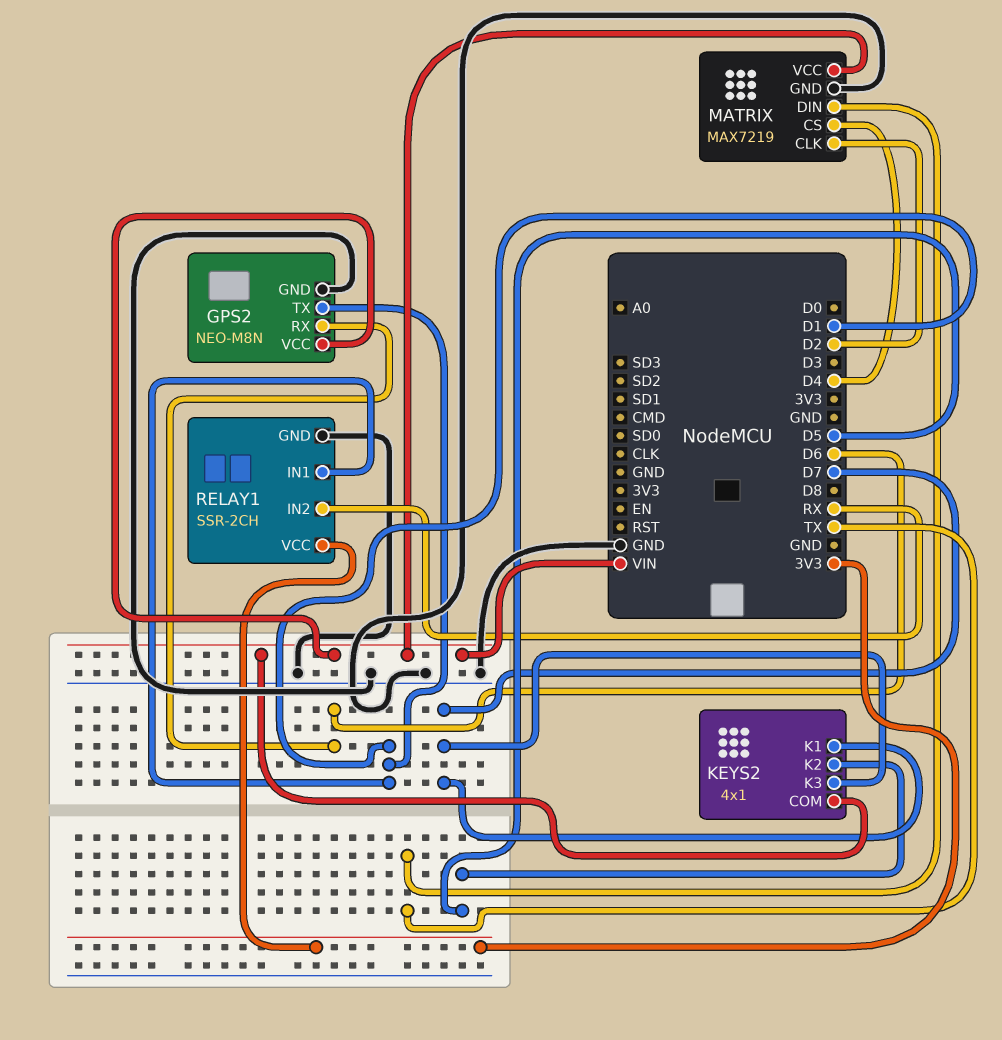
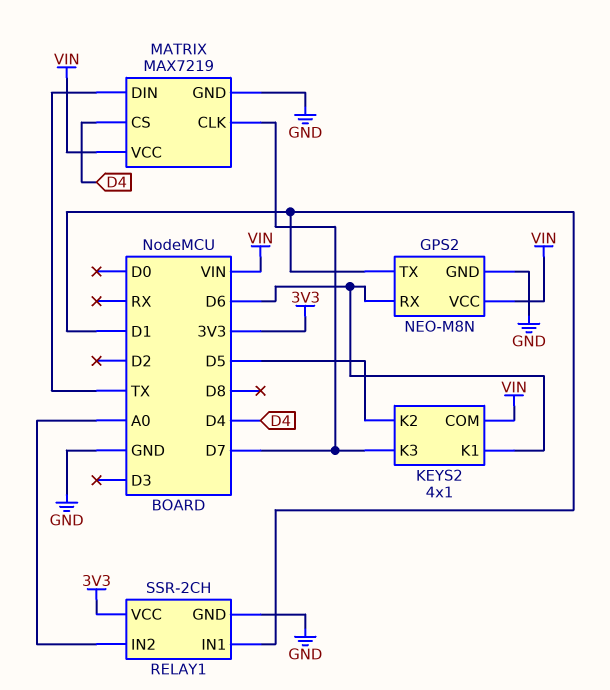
KEYS2 pin K1: D7 -> D6
MATRIX pin CLK: D2 -> D7
RELAY1 pin IN2: RX -> A0

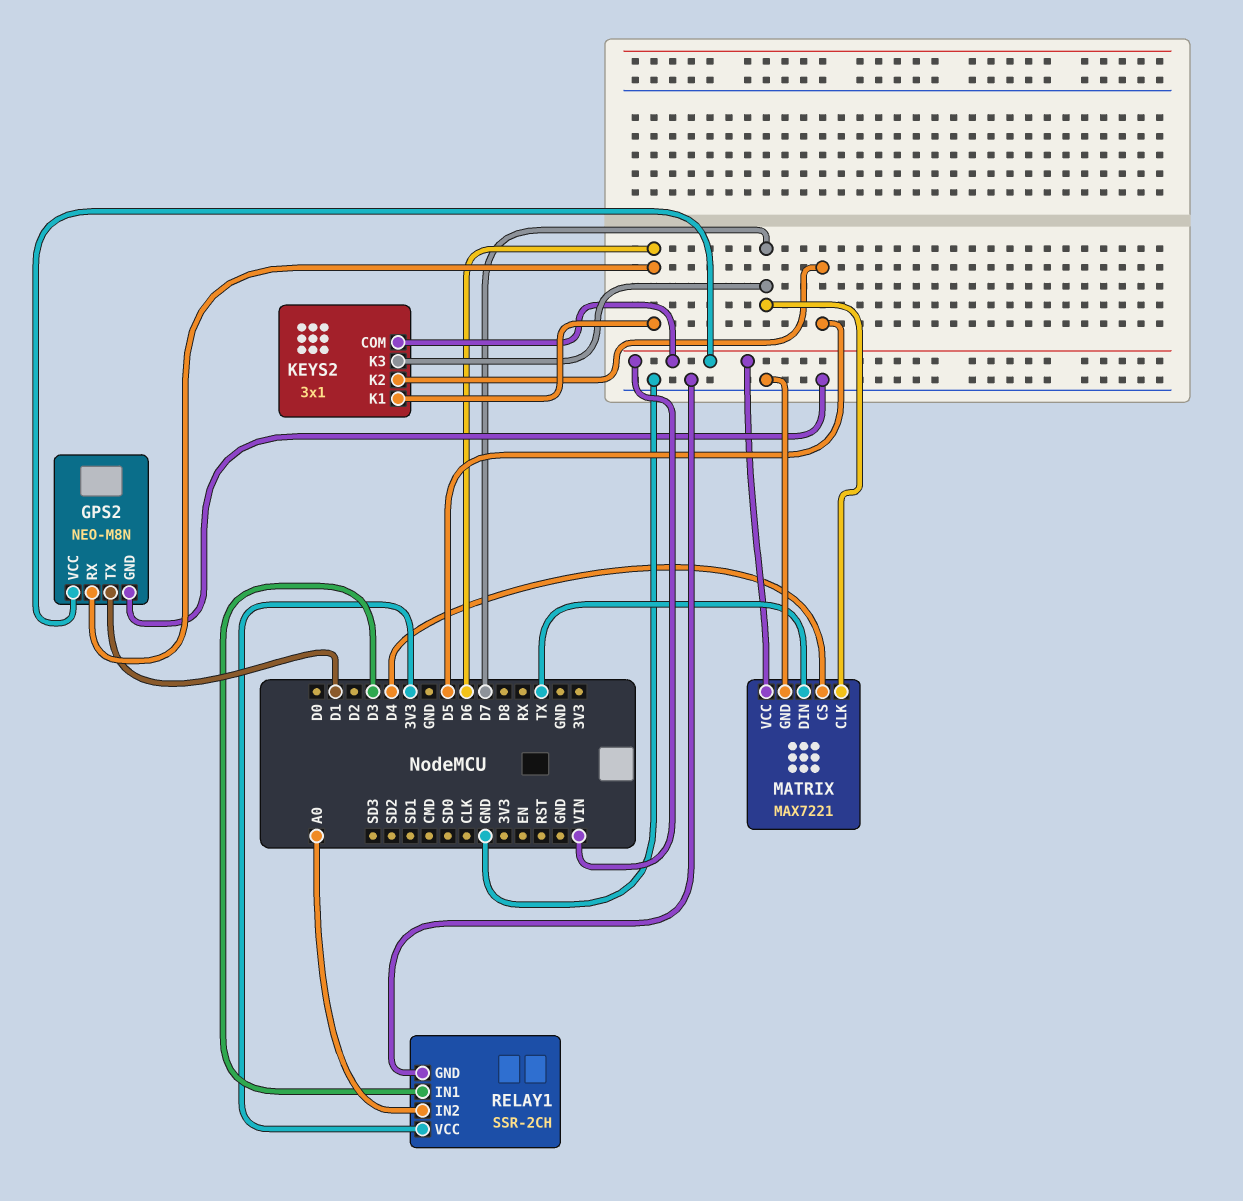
KEYS2: 4x1 -> 3x1
MATRIX: MAX7219 -> MAX7221
RELAY1 pin IN1: D1 -> D3

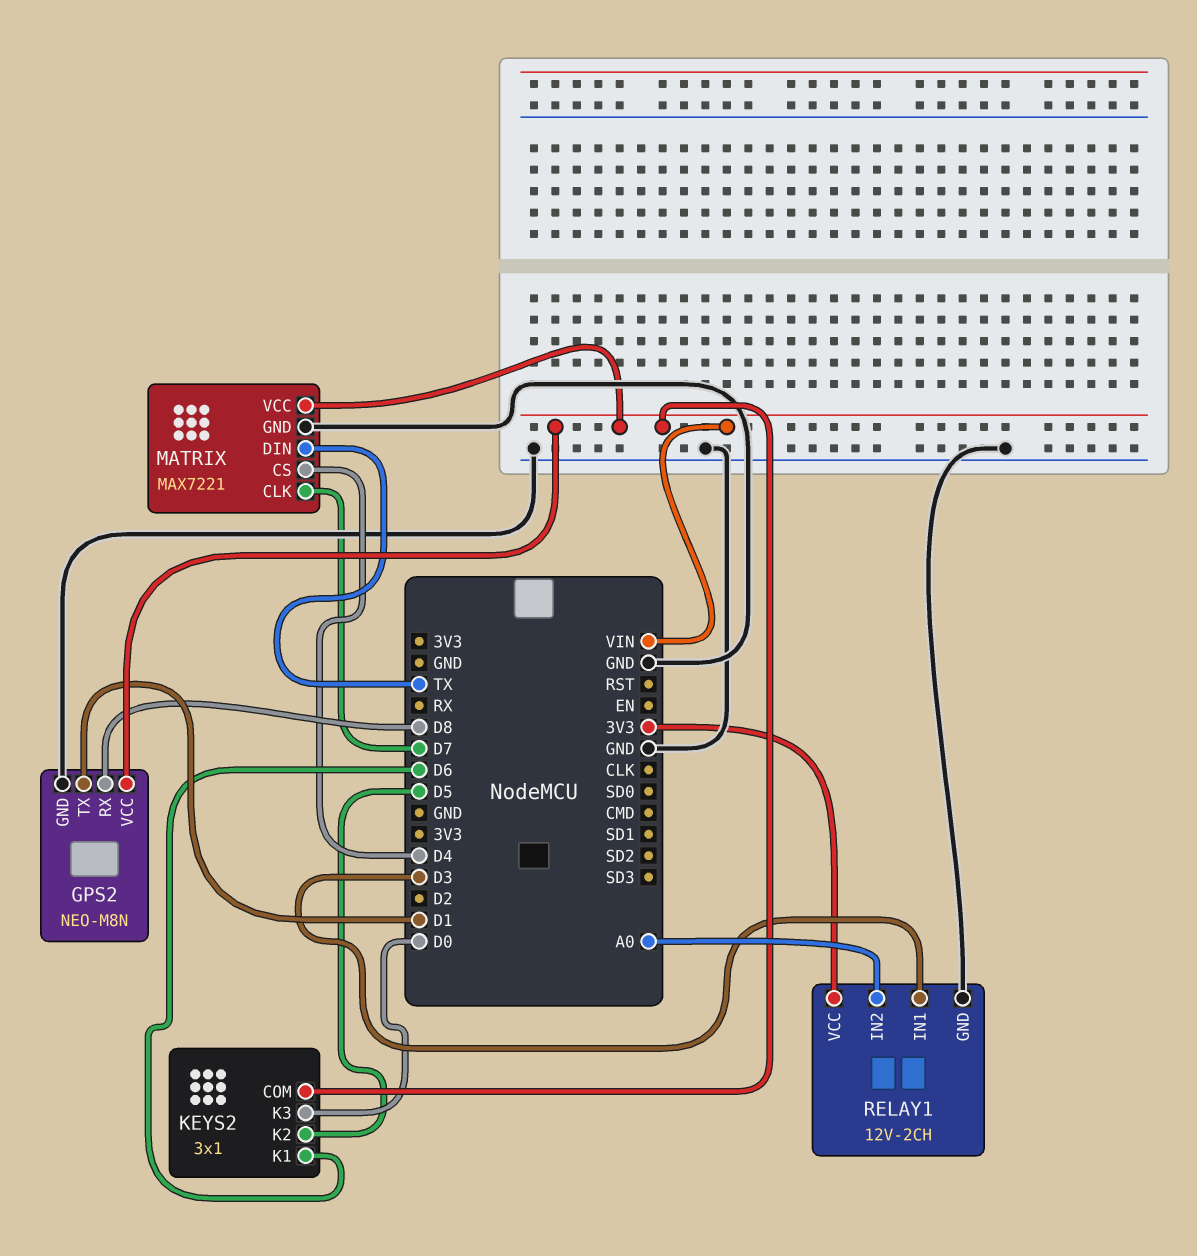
GPS2 pin RX: D6 -> D8
KEYS2 pin K3: D7 -> D0
RELAY1: SSR-2CH -> 12V-2CH

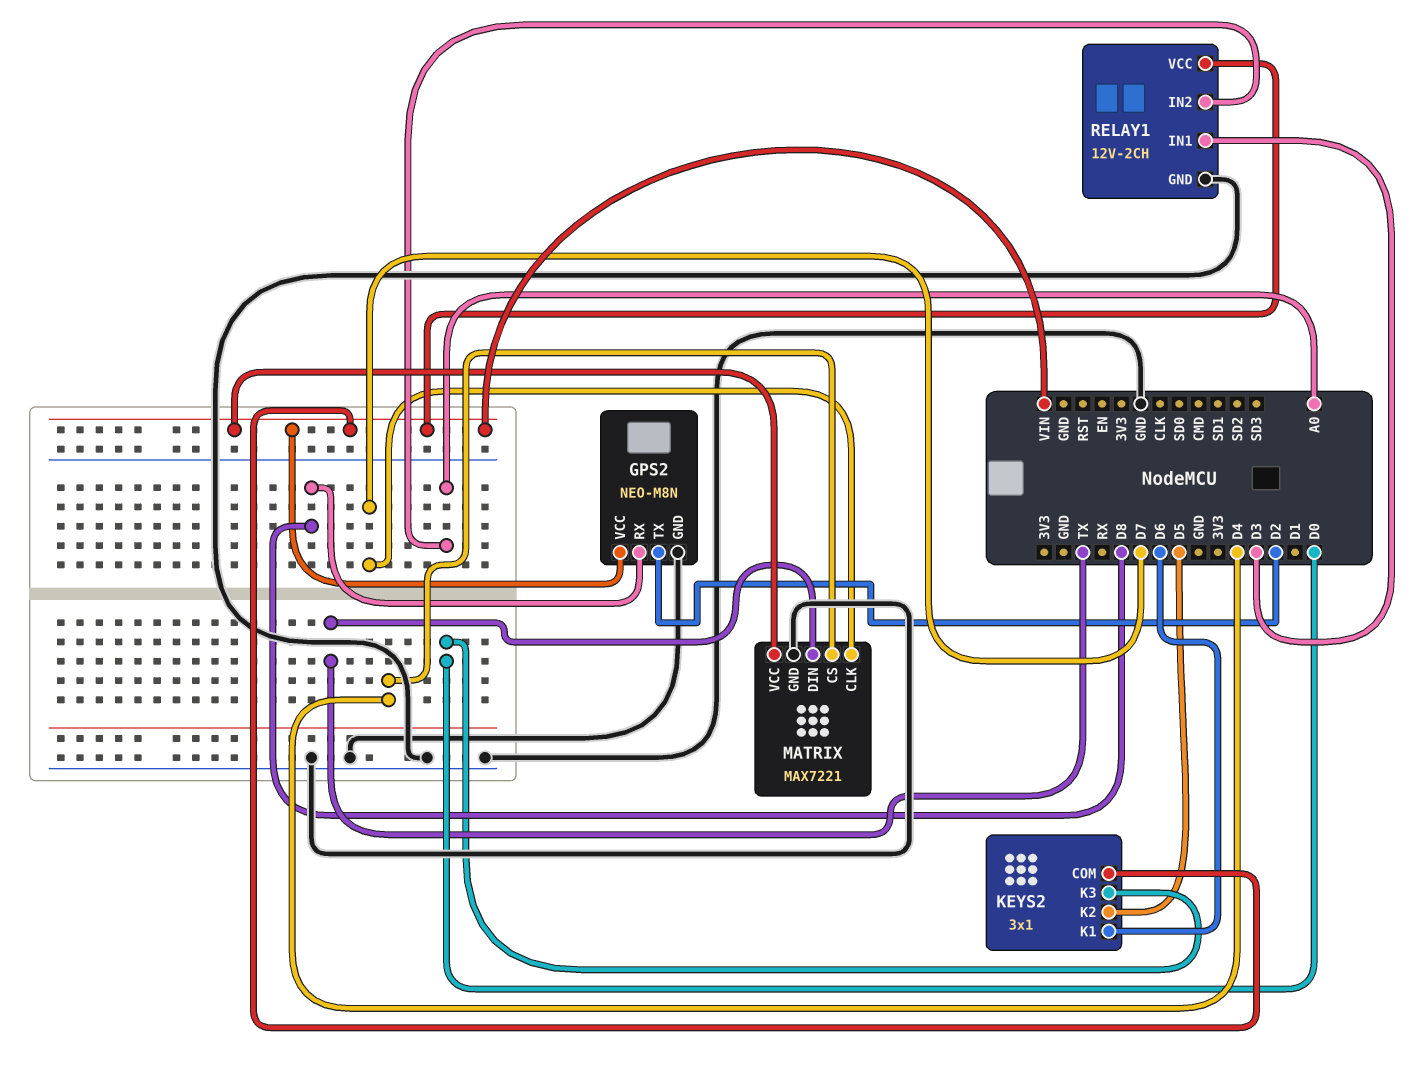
GPS2 pin TX: D1 -> D2
RELAY1 pin VCC: 3V3 -> VIN

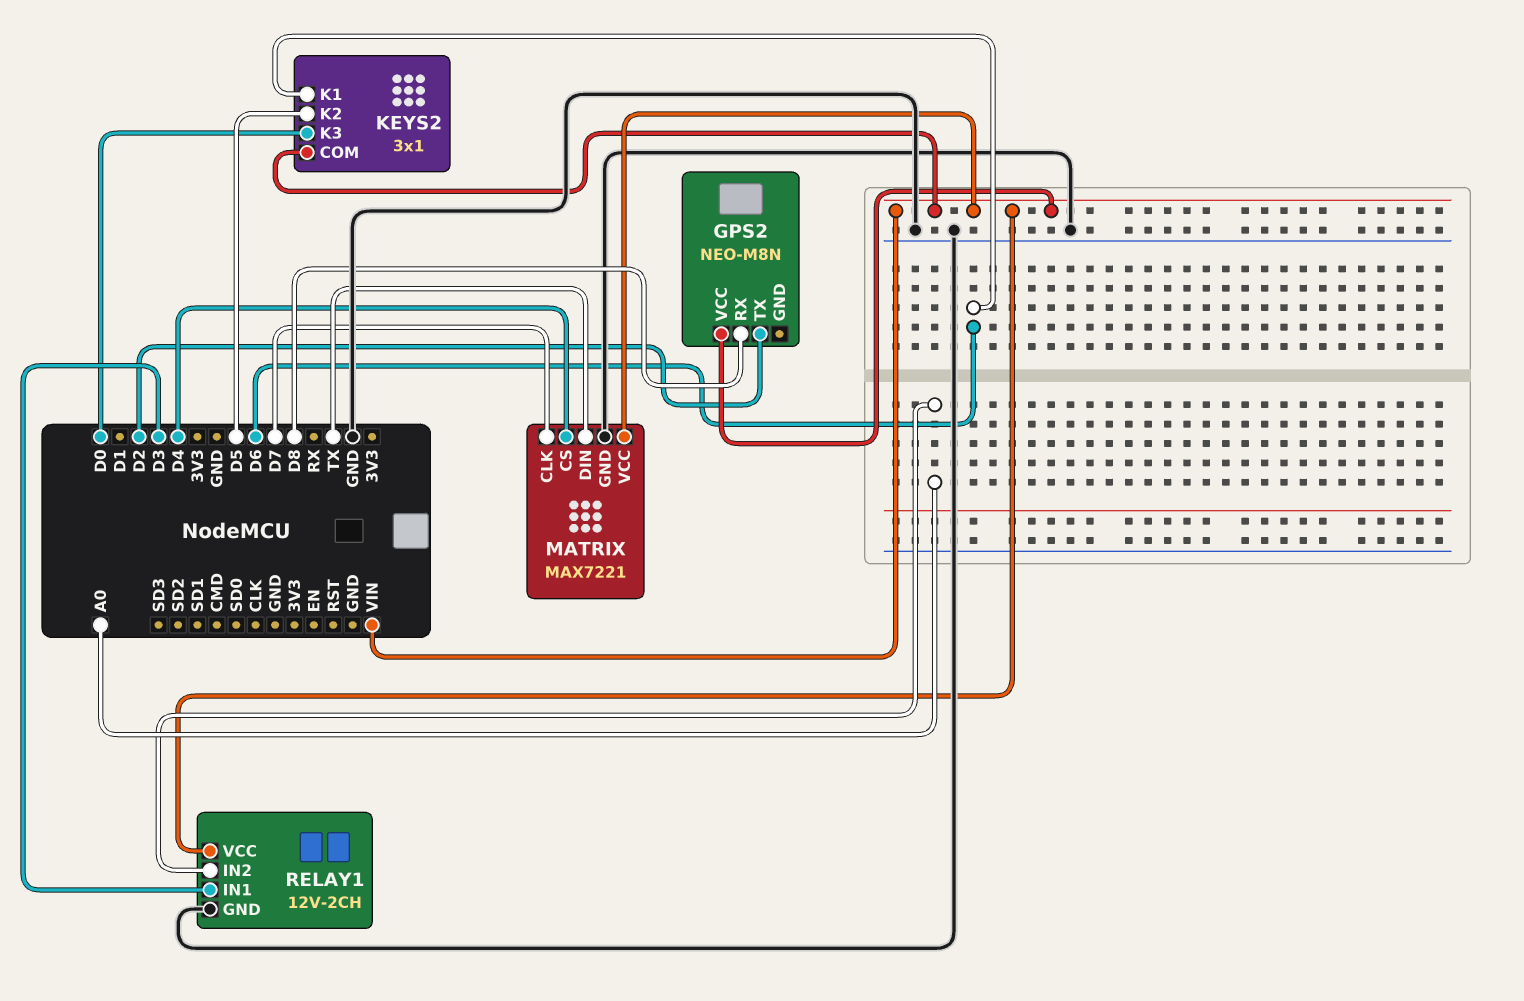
GPS2 pin GND: GND -> none

